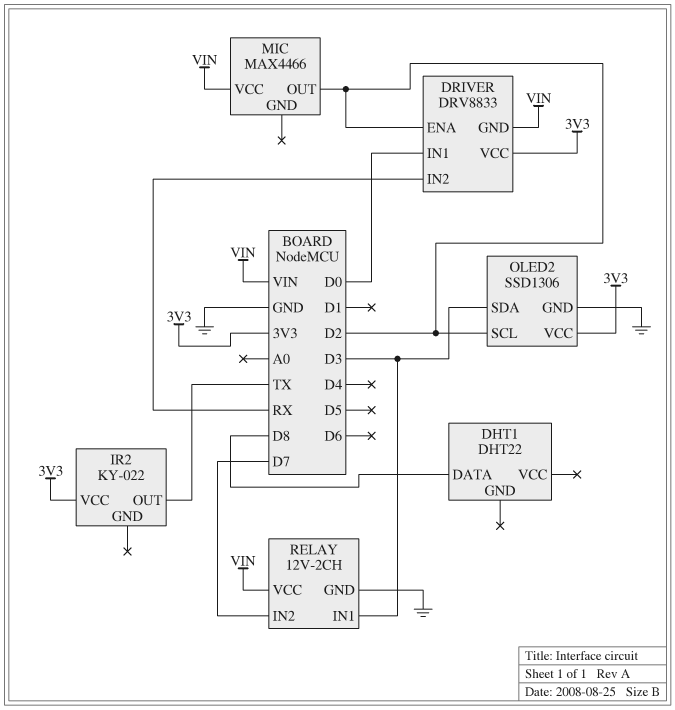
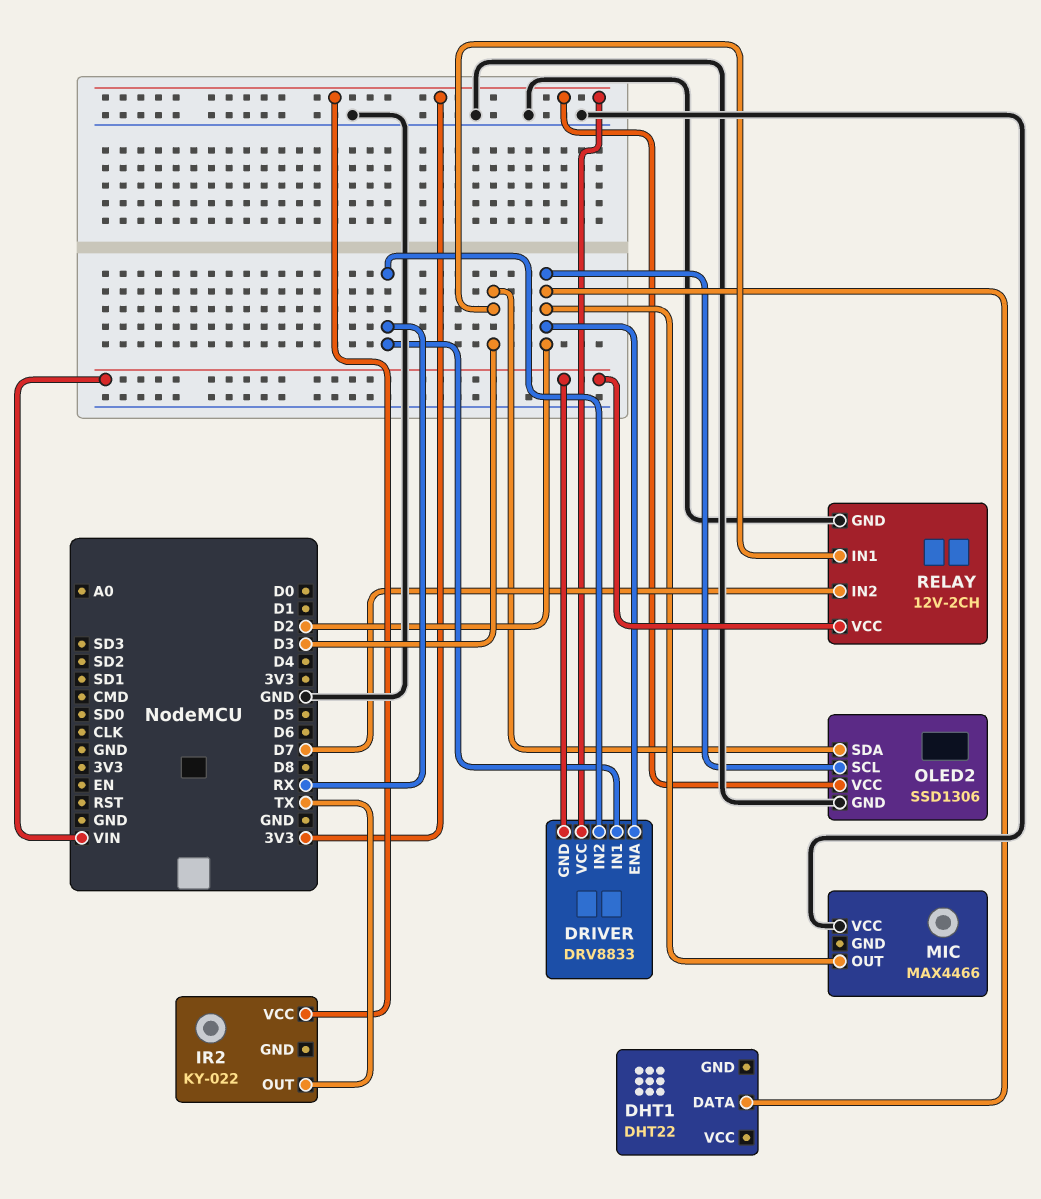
DHT1 pin DATA: D8 -> D2
DRIVER pin IN1: D0 -> RX
MIC pin VCC: VIN -> GND

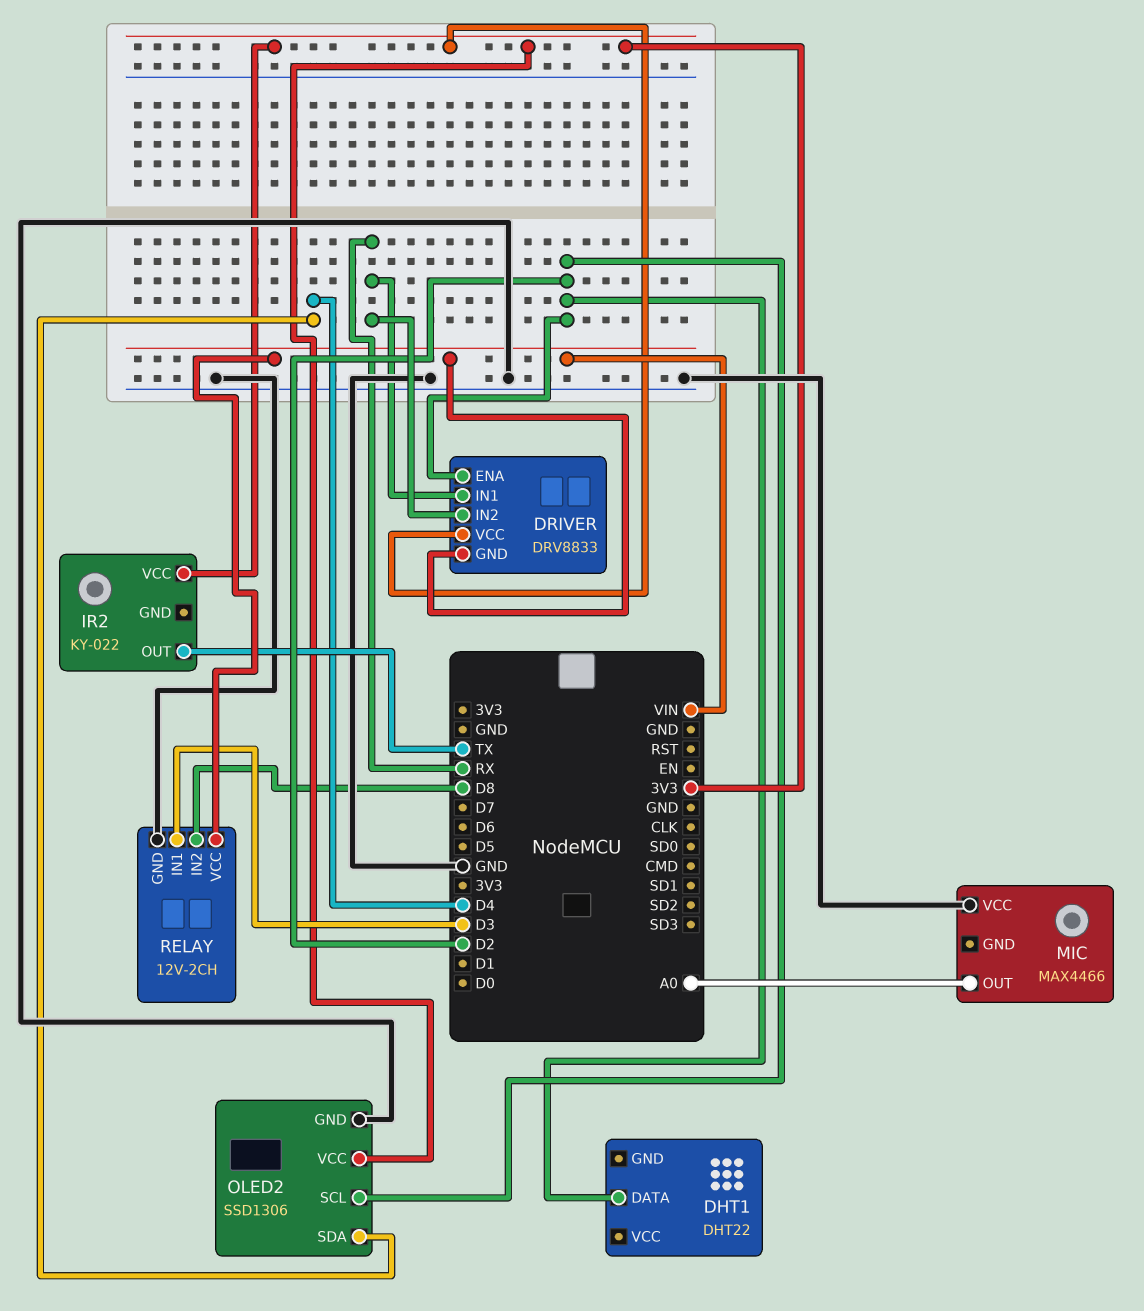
MIC pin OUT: D2 -> A0
OLED2 pin SDA: D3 -> D4
RELAY pin IN2: D7 -> D8

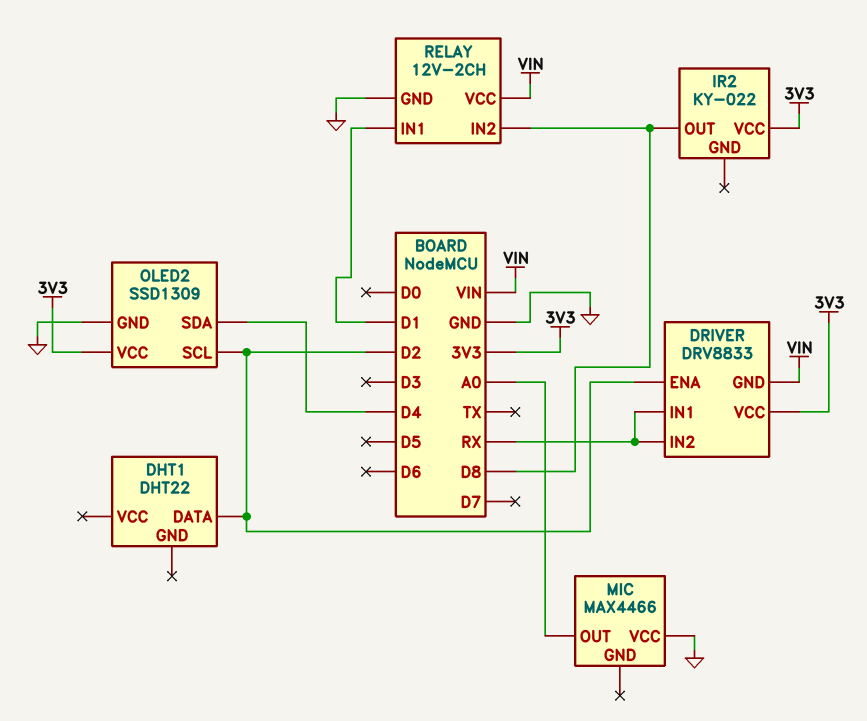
IR2 pin OUT: TX -> D8
OLED2: SSD1306 -> SSD1309
RELAY pin IN1: D3 -> D1

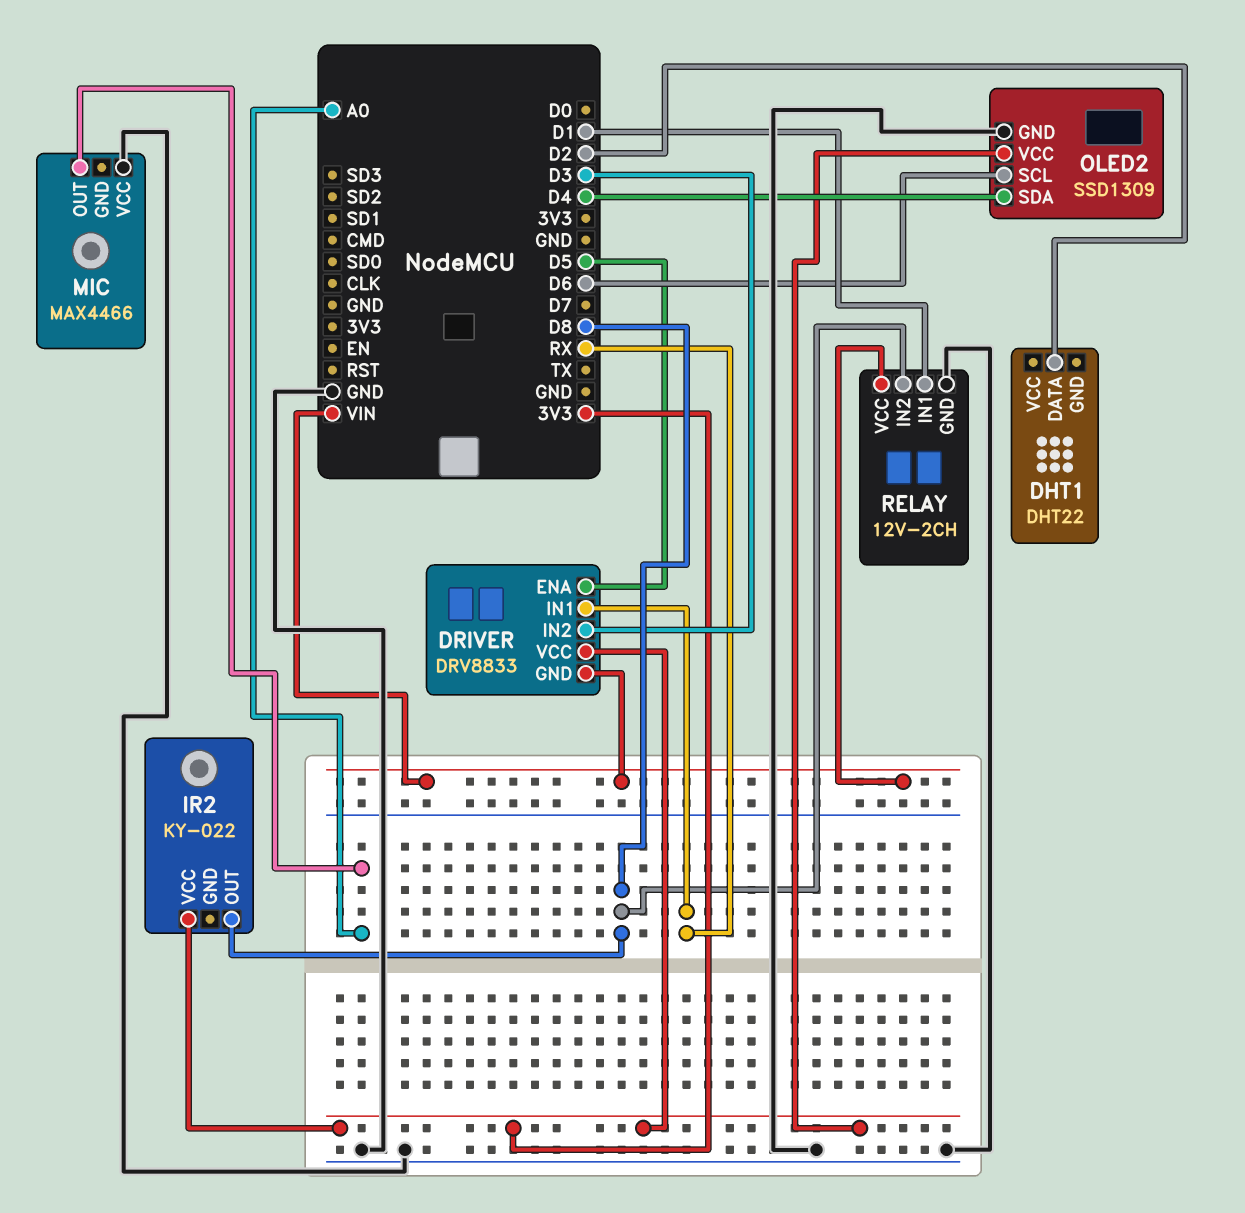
DRIVER pin ENA: D2 -> D5
DRIVER pin IN2: RX -> D3
OLED2 pin SCL: D2 -> D6

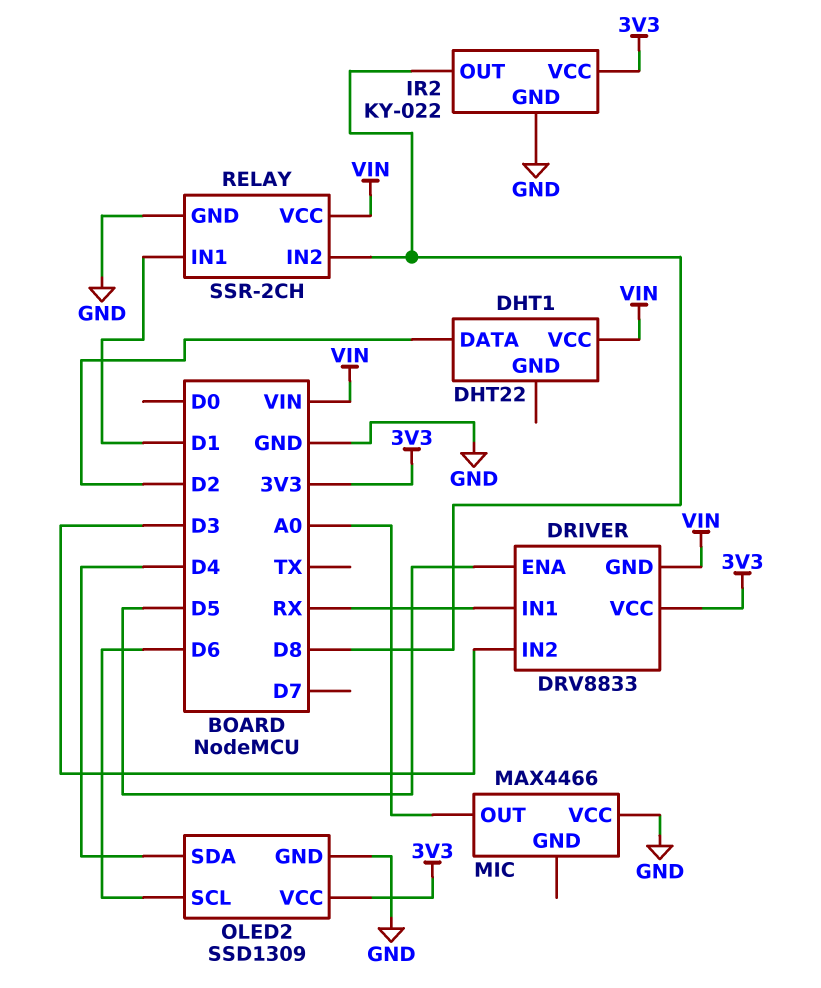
DHT1 pin VCC: none -> VIN
IR2 pin GND: none -> GND
RELAY: 12V-2CH -> SSR-2CH

